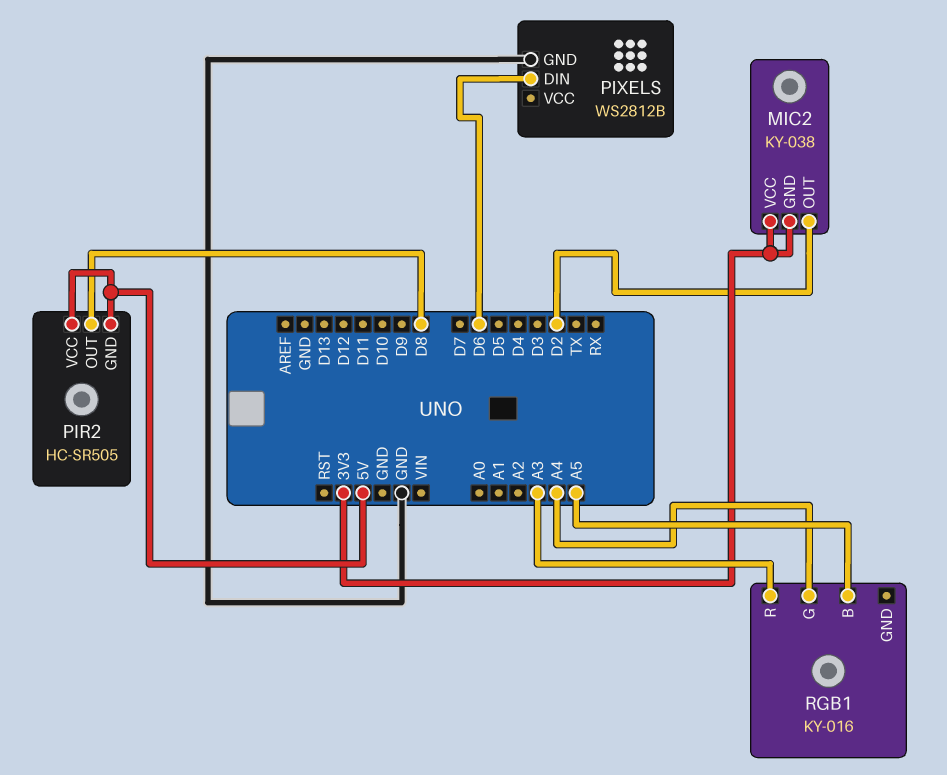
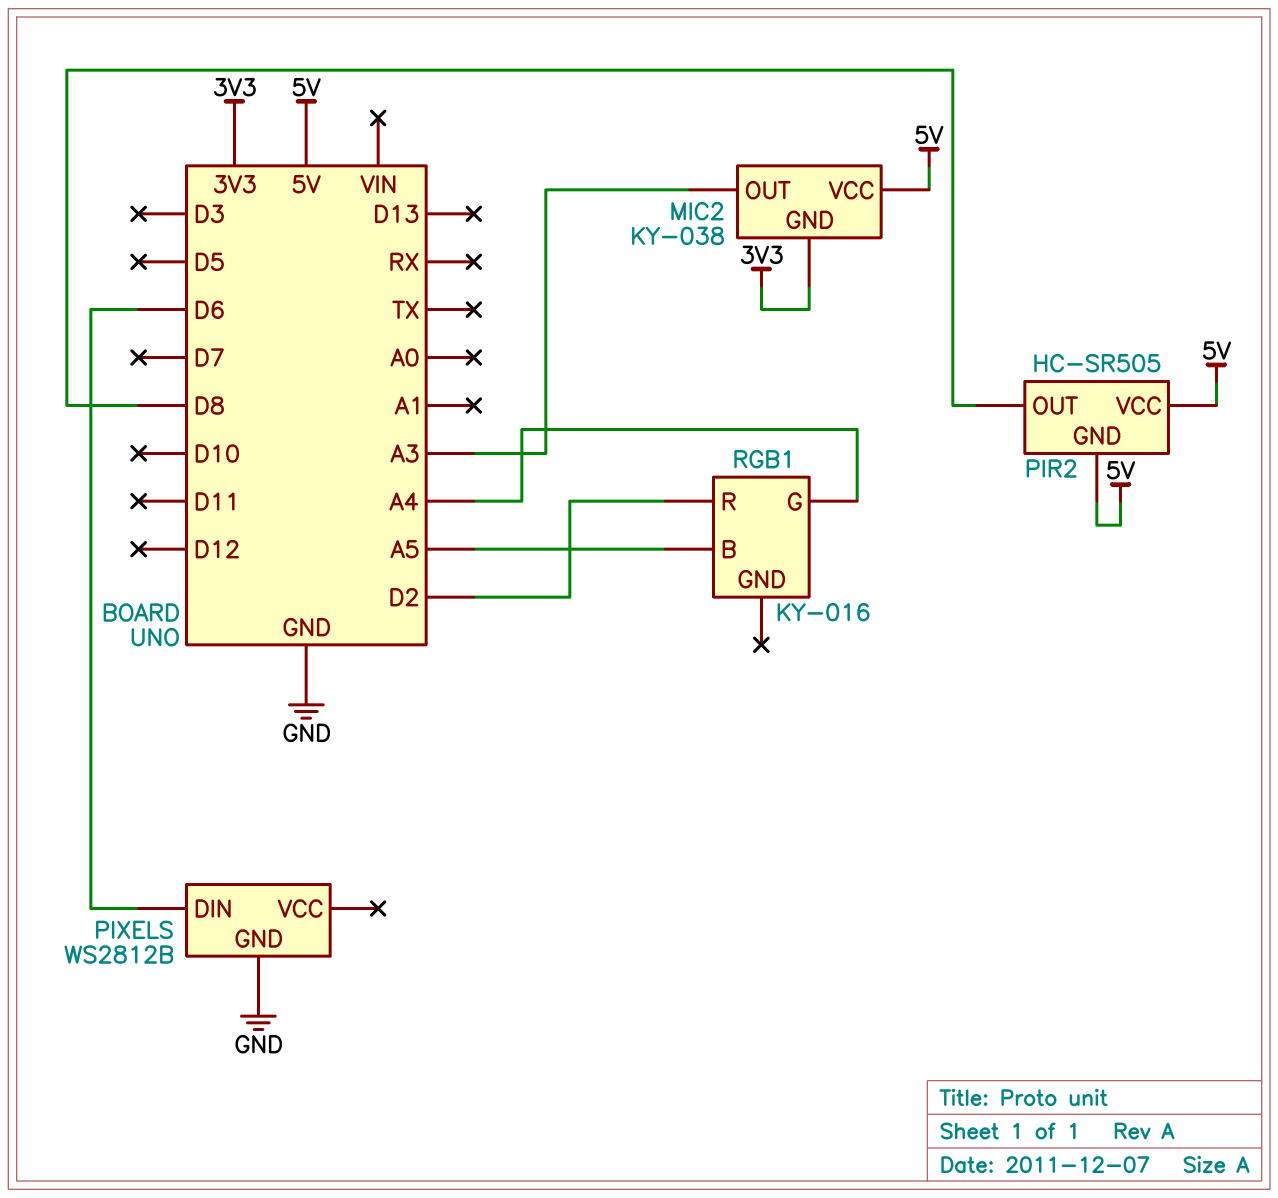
MIC2 pin OUT: D2 -> A3
MIC2 pin VCC: 3V3 -> 5V
RGB1 pin R: A3 -> D2

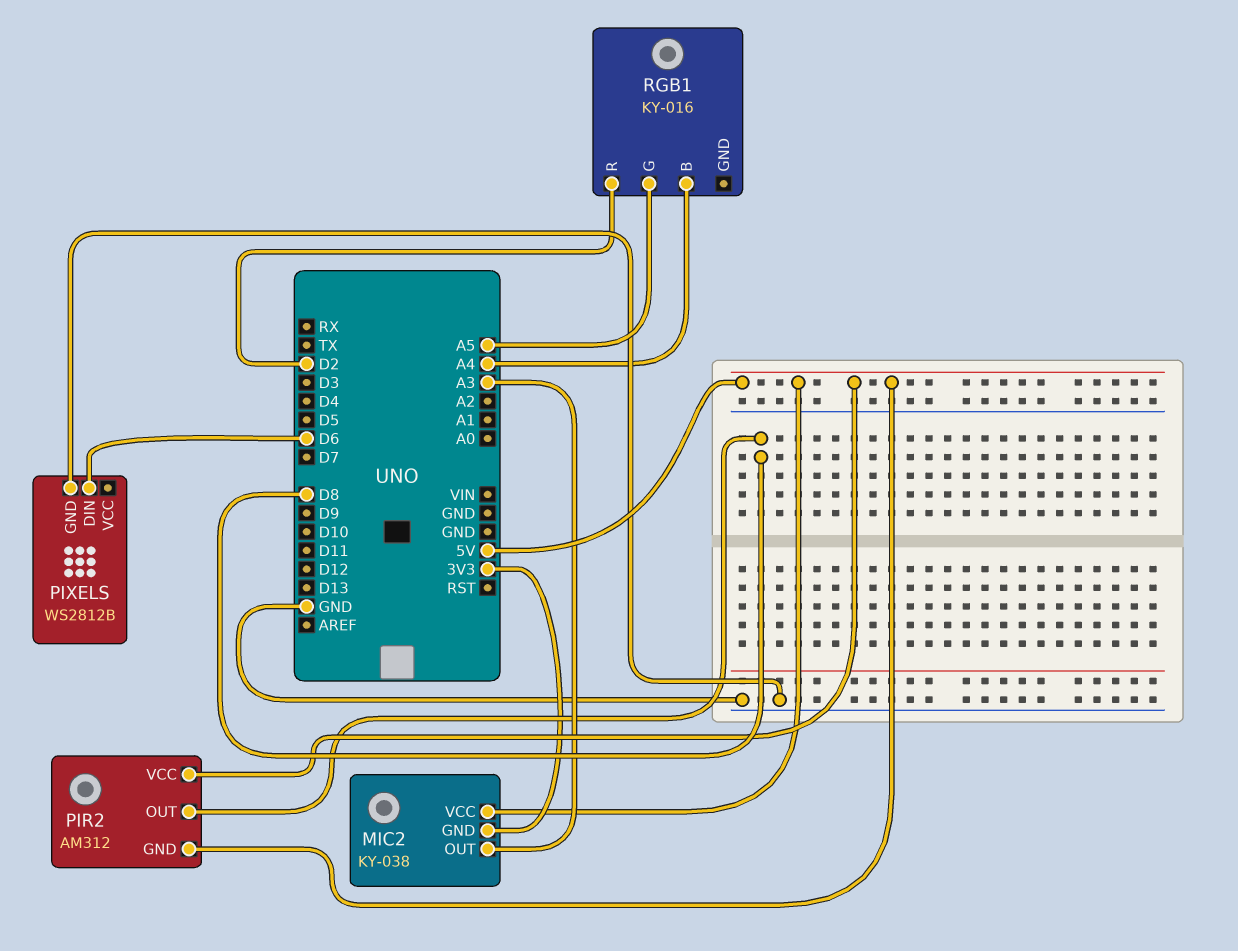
PIR2: HC-SR505 -> AM312
RGB1 pin B: A5 -> A4
RGB1 pin G: A4 -> A5

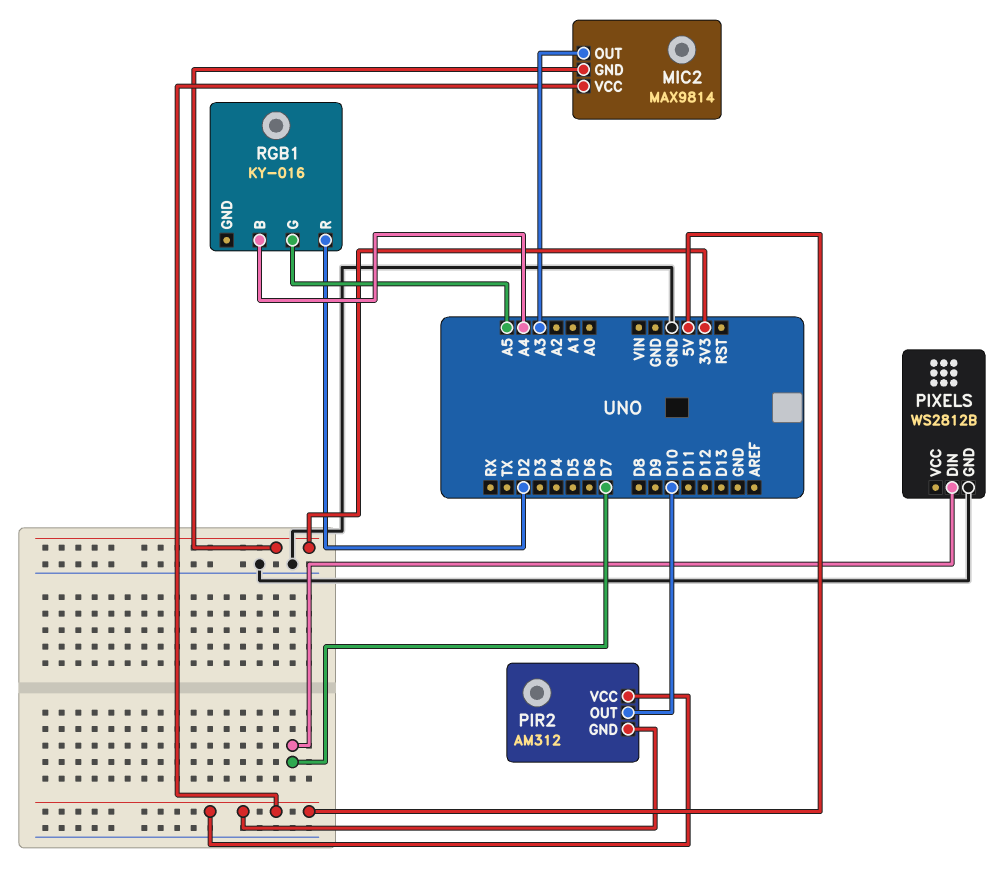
MIC2: KY-038 -> MAX9814
PIR2 pin OUT: D8 -> D10
PIXELS pin DIN: D6 -> D7

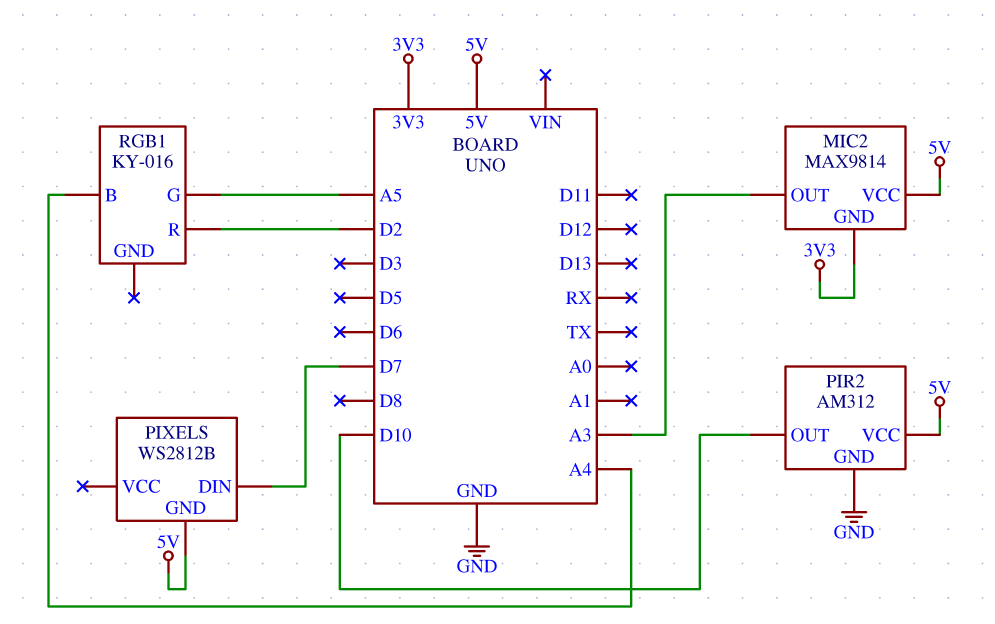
PIR2 pin GND: 5V -> GND
PIXELS pin GND: GND -> 5V

